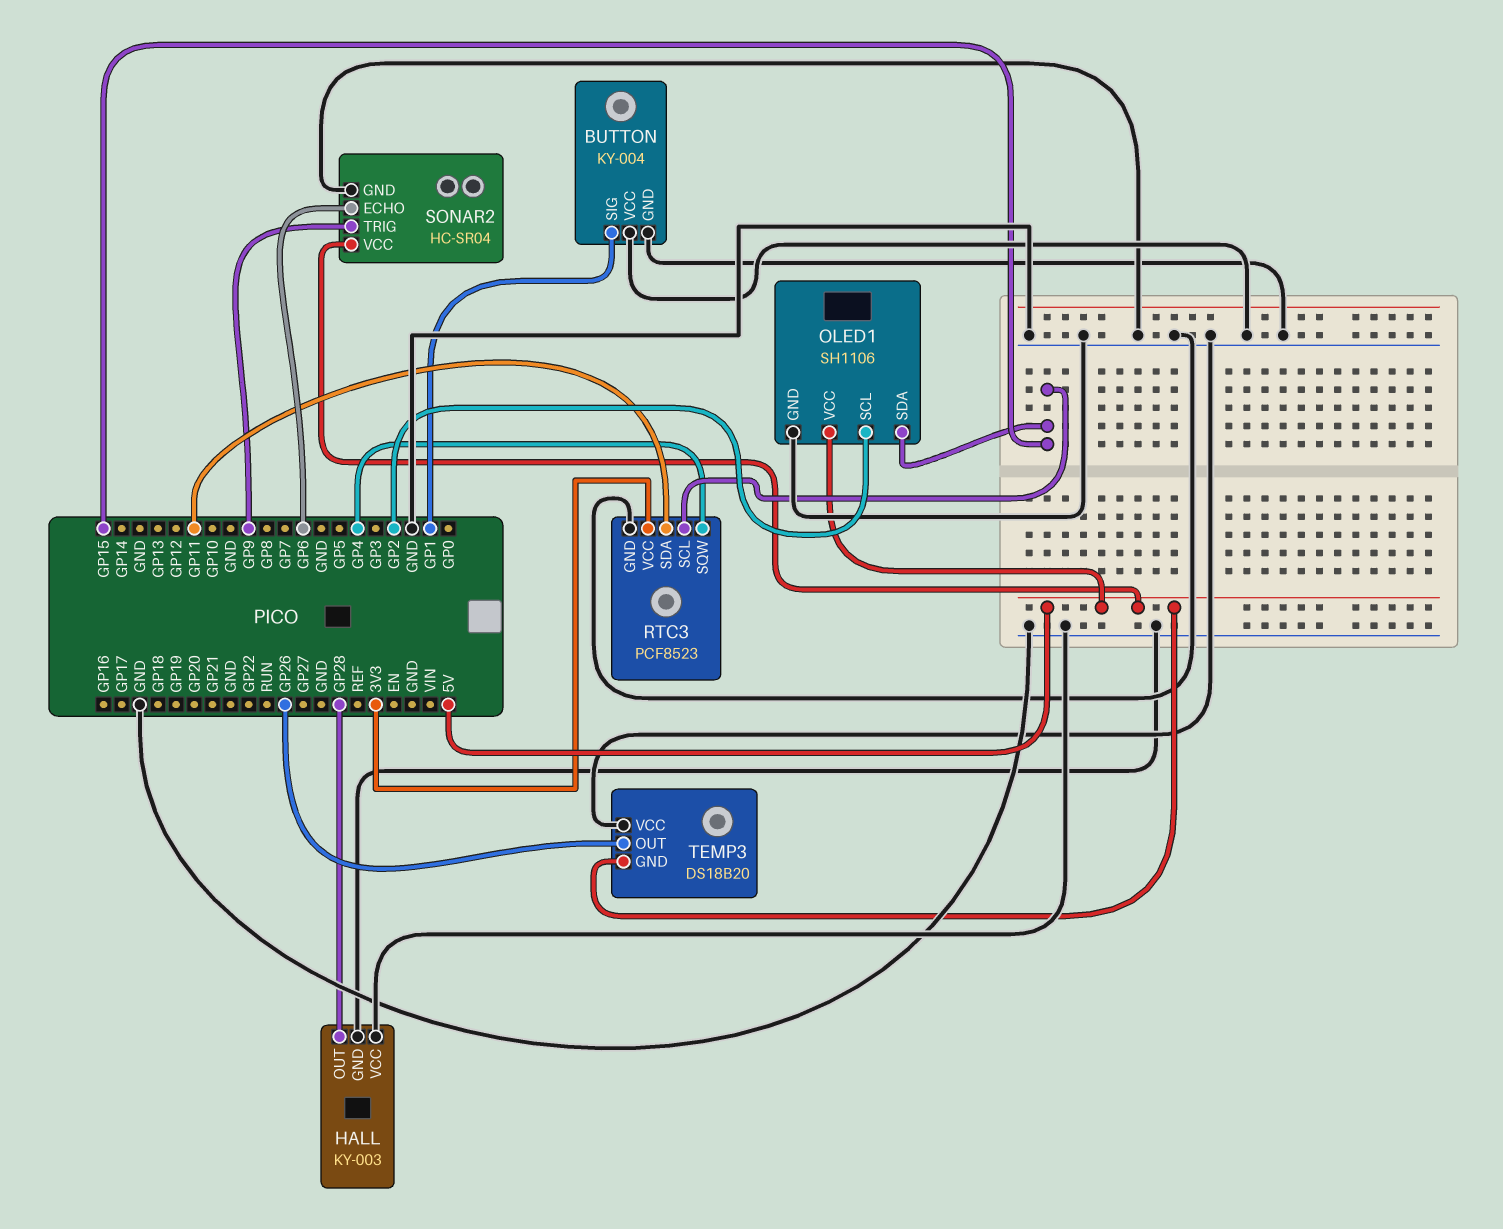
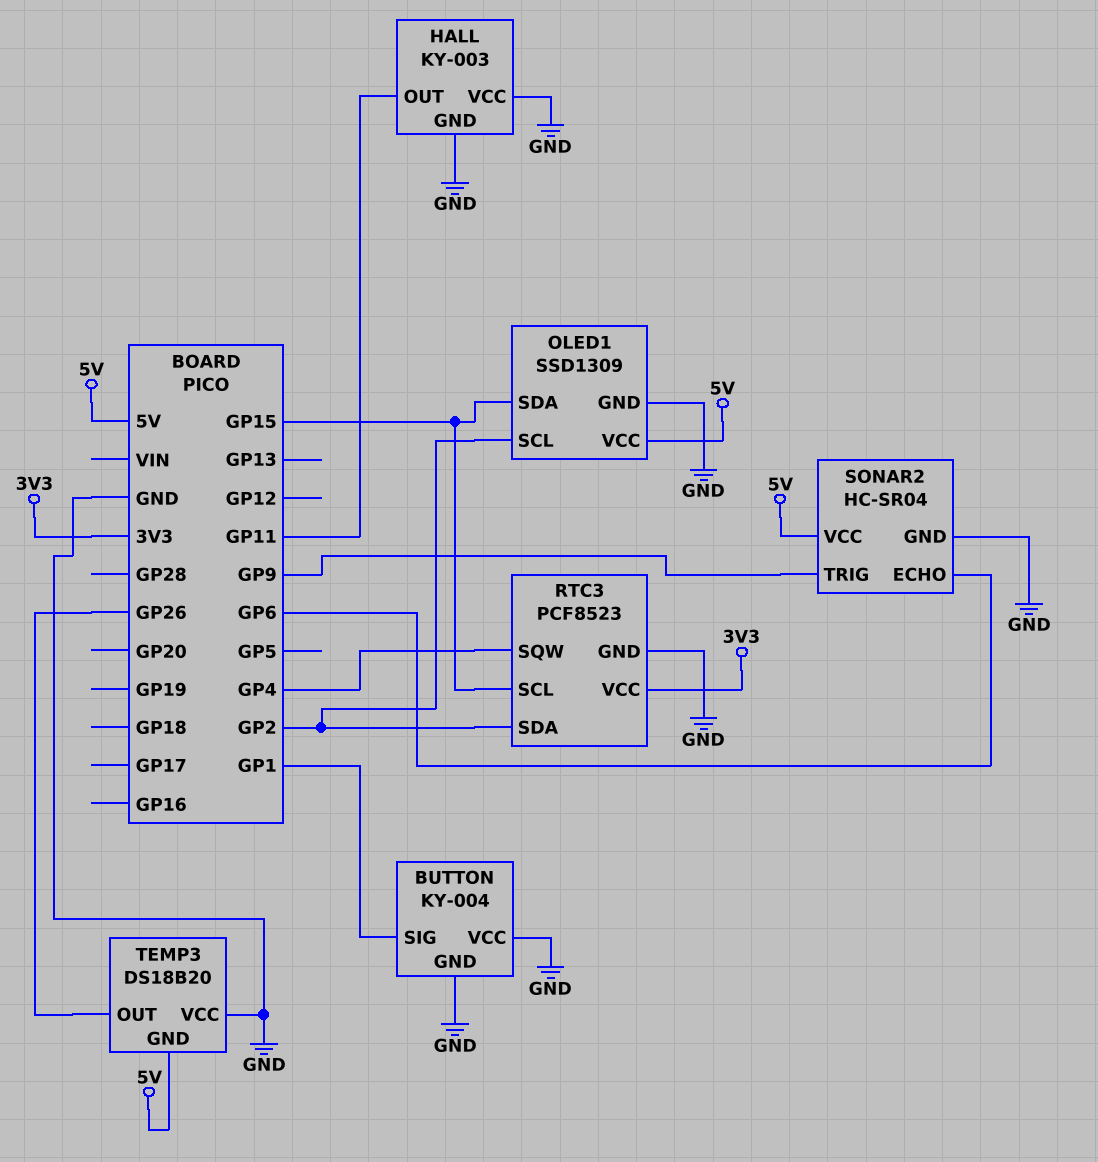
HALL pin OUT: GP28 -> GP11
OLED1: SH1106 -> SSD1309
RTC3 pin SDA: GP11 -> GP2

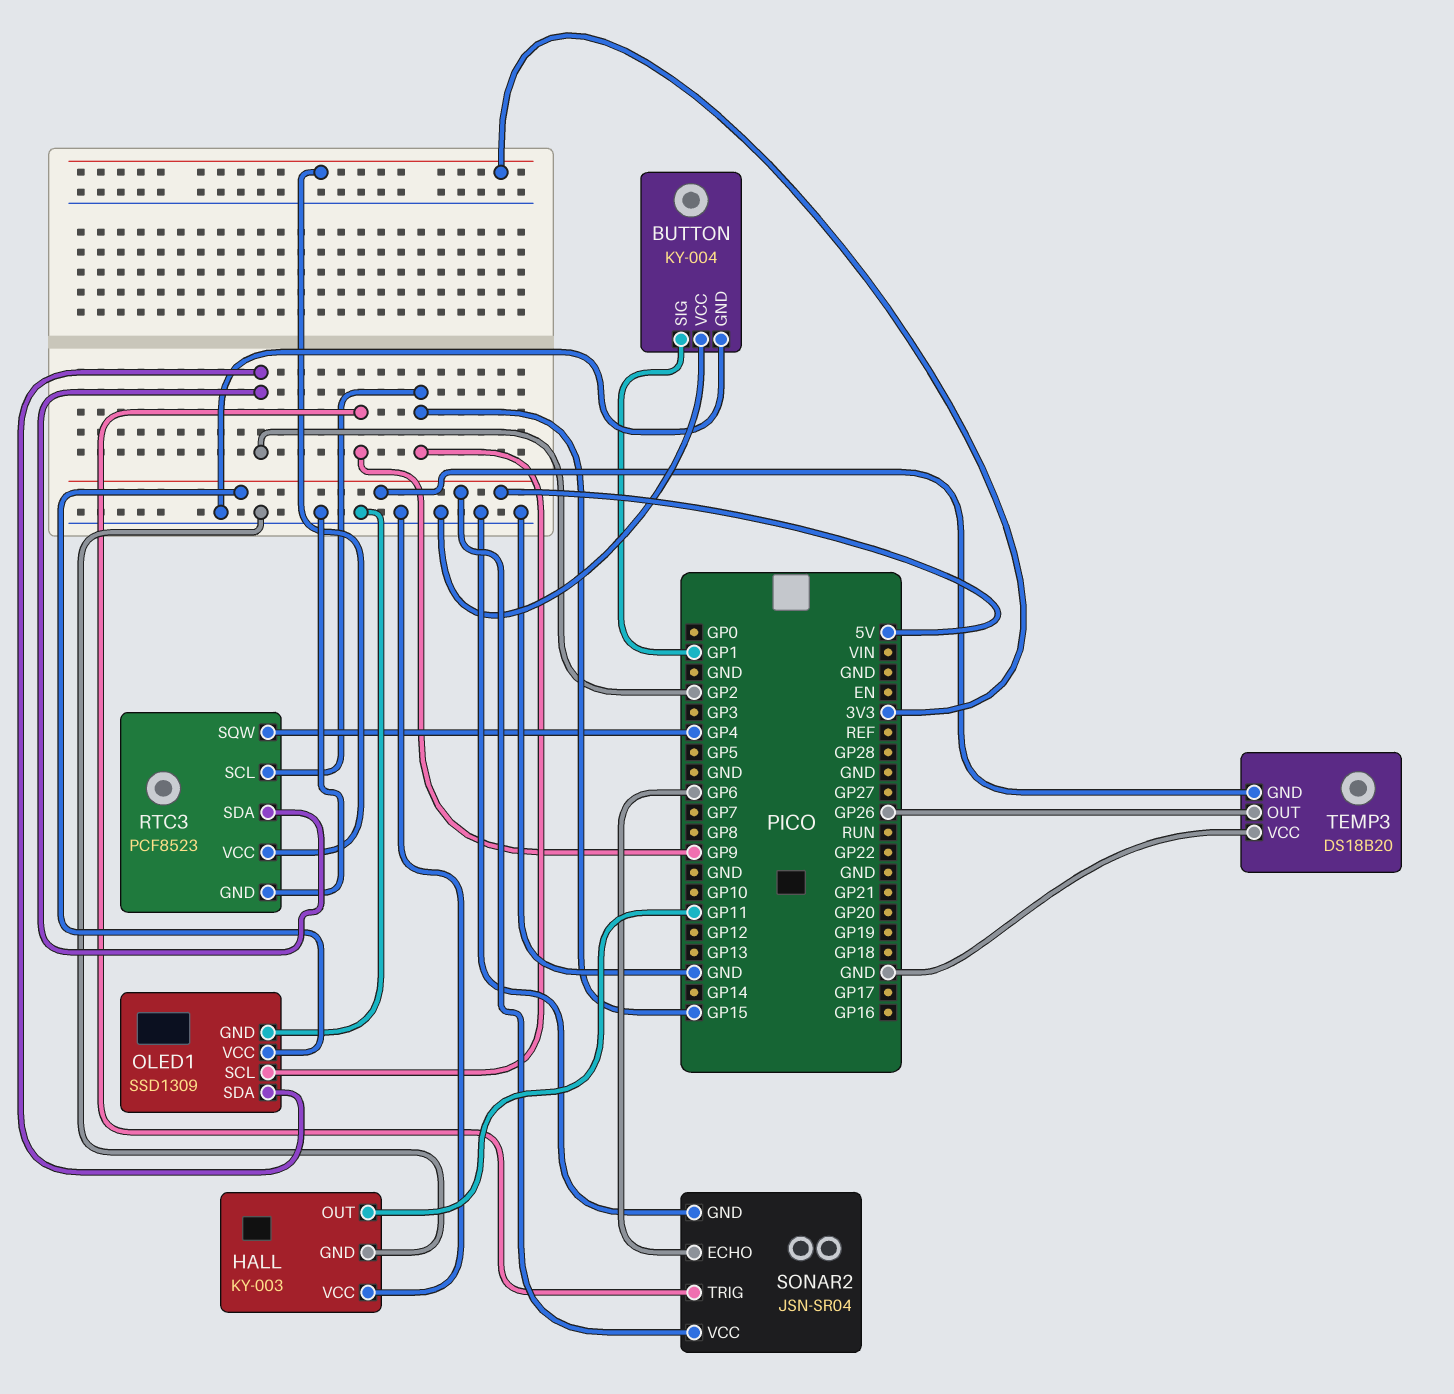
OLED1 pin SCL: GP2 -> GP15
OLED1 pin SDA: GP15 -> GP2
SONAR2: HC-SR04 -> JSN-SR04

